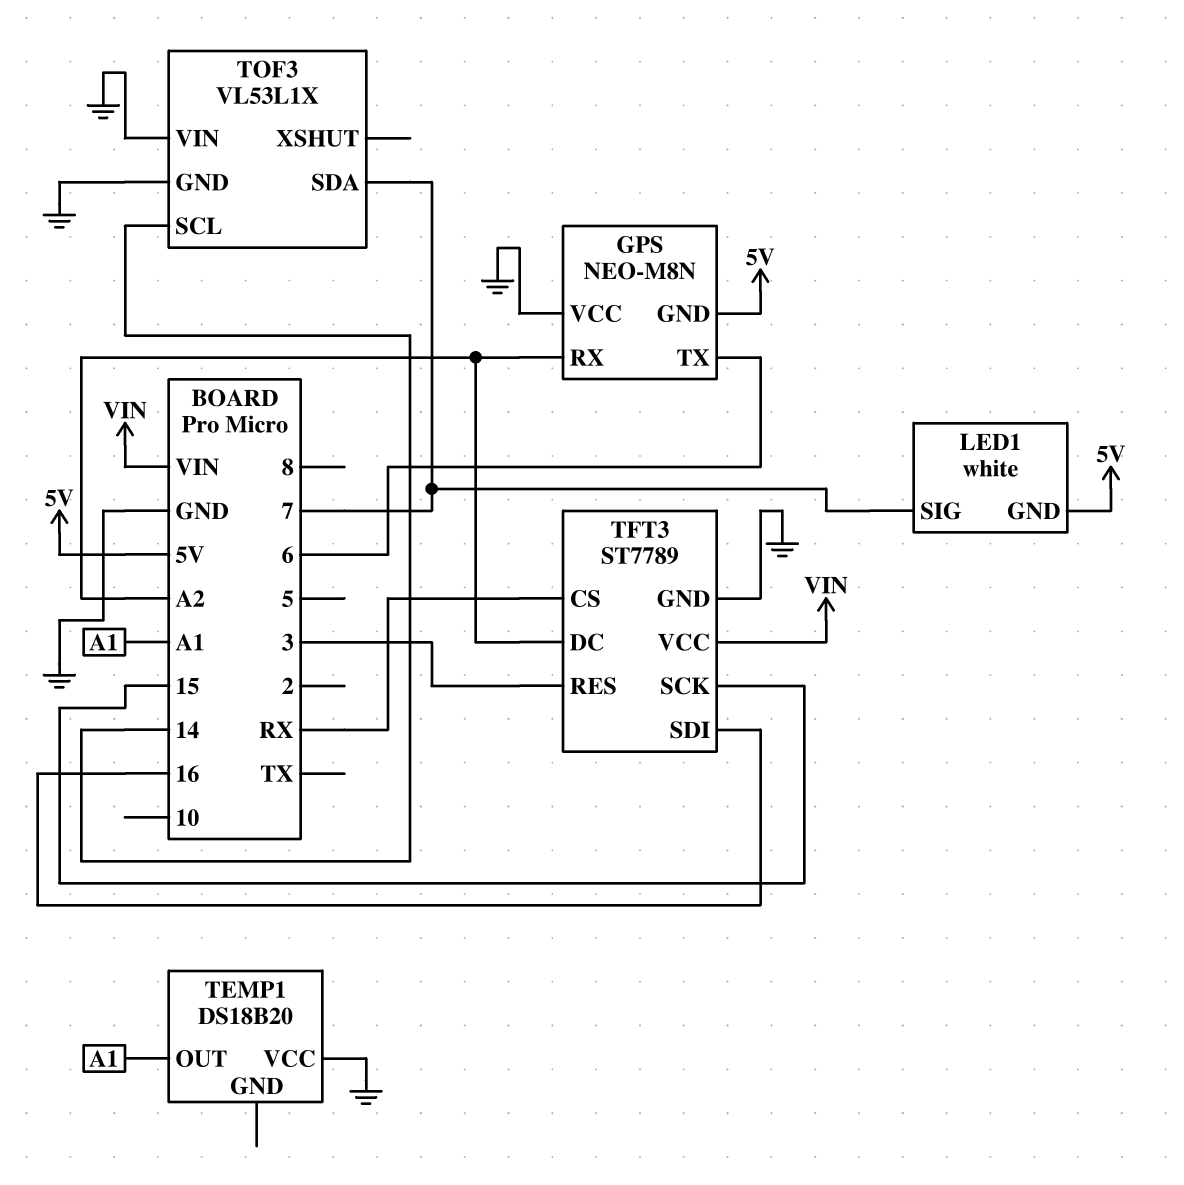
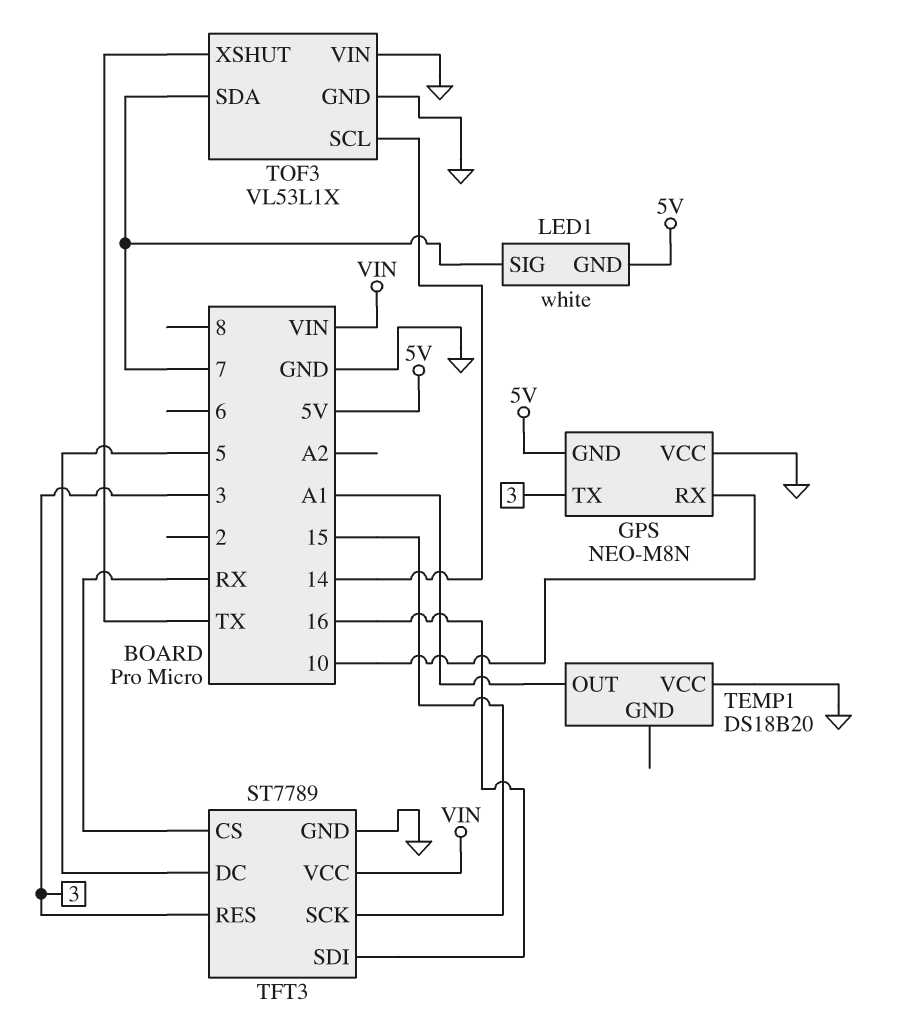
GPS pin RX: A2 -> 10
GPS pin TX: 6 -> 3
TFT3 pin DC: A2 -> 5
TOF3 pin XSHUT: none -> TX

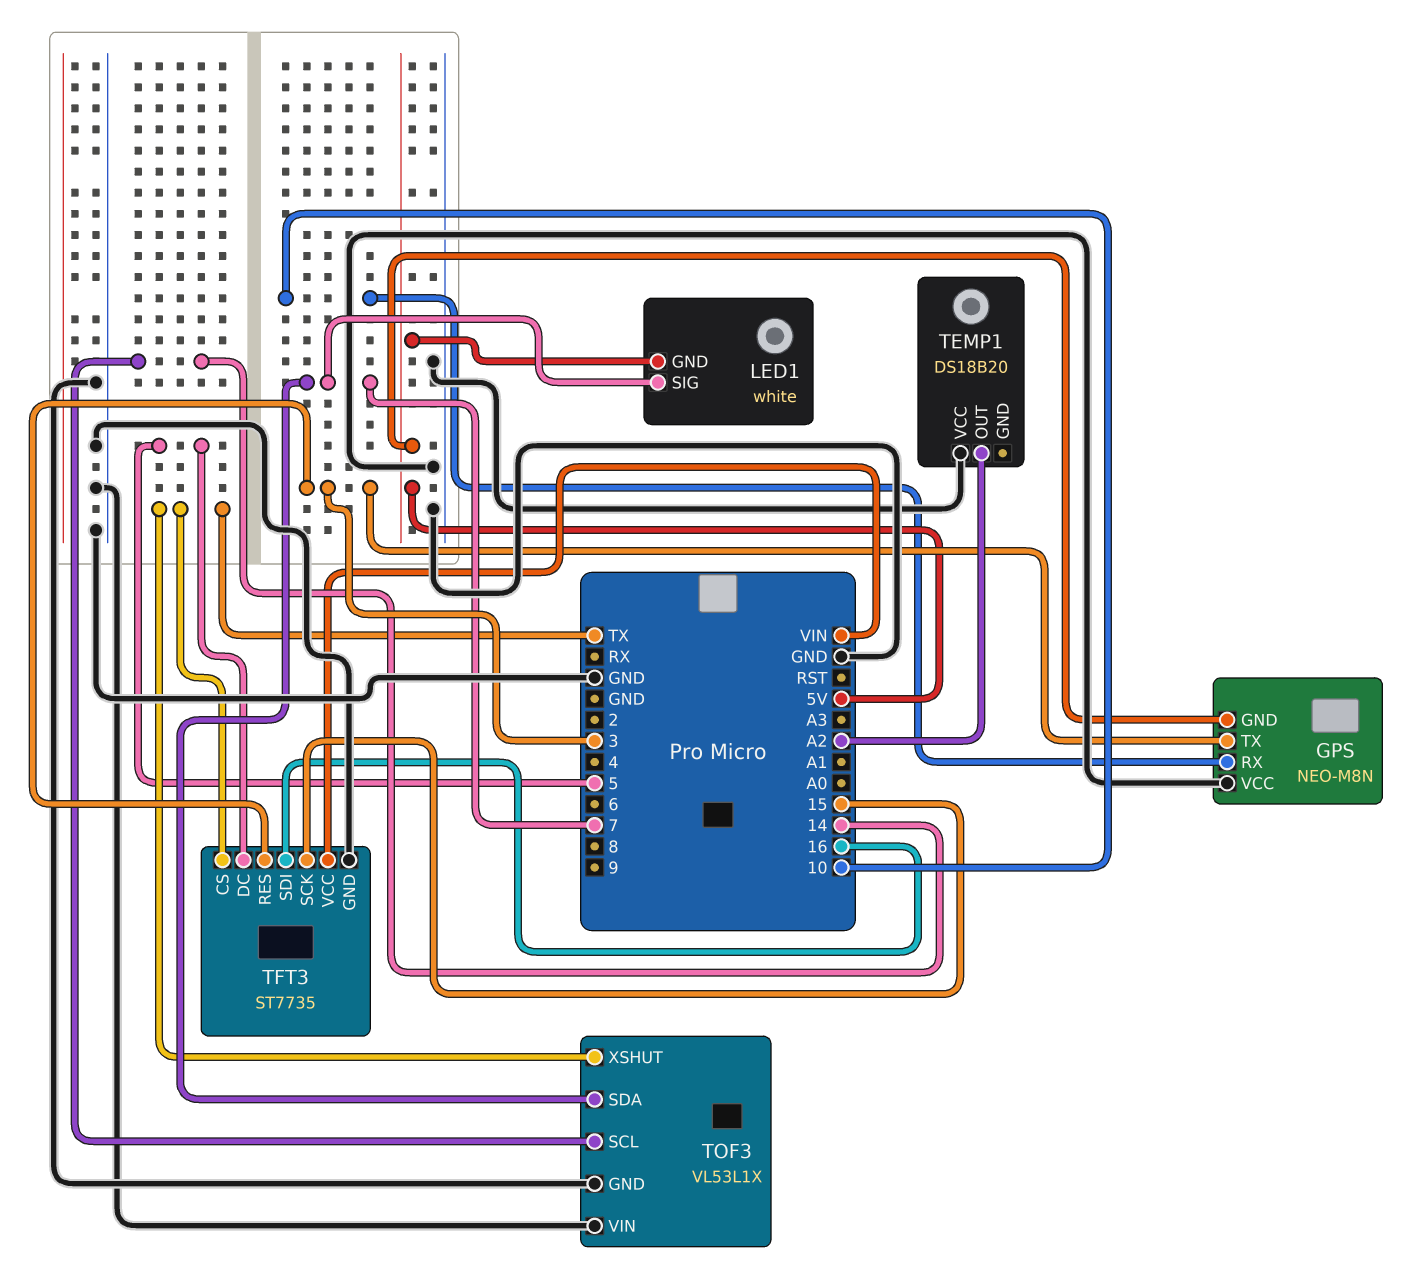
TEMP1 pin OUT: A1 -> A2
TFT3: ST7789 -> ST7735
TFT3 pin CS: RX -> TX

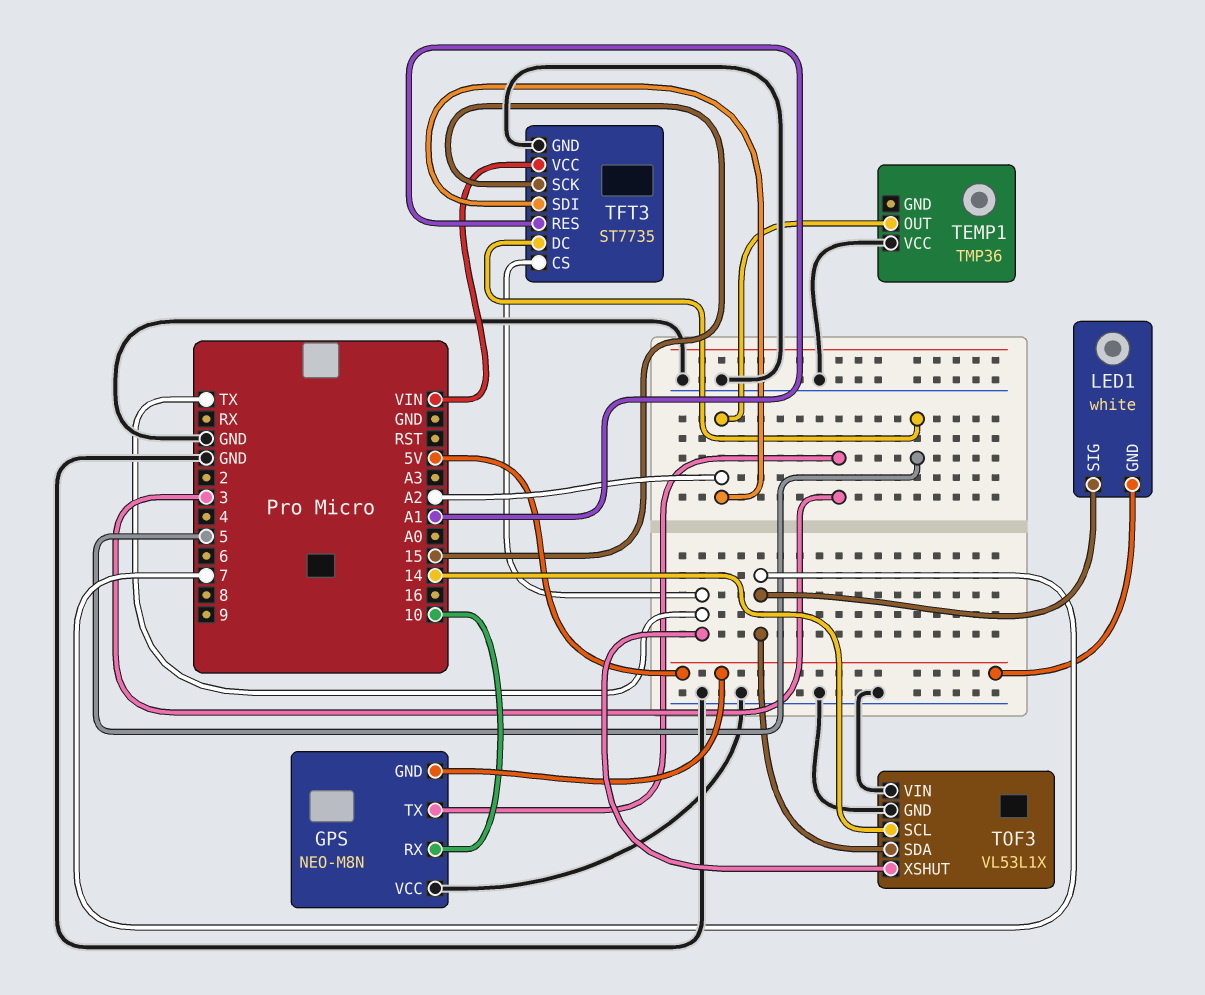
TEMP1: DS18B20 -> TMP36
TFT3 pin RES: 3 -> A1
TFT3 pin SDI: 16 -> A2

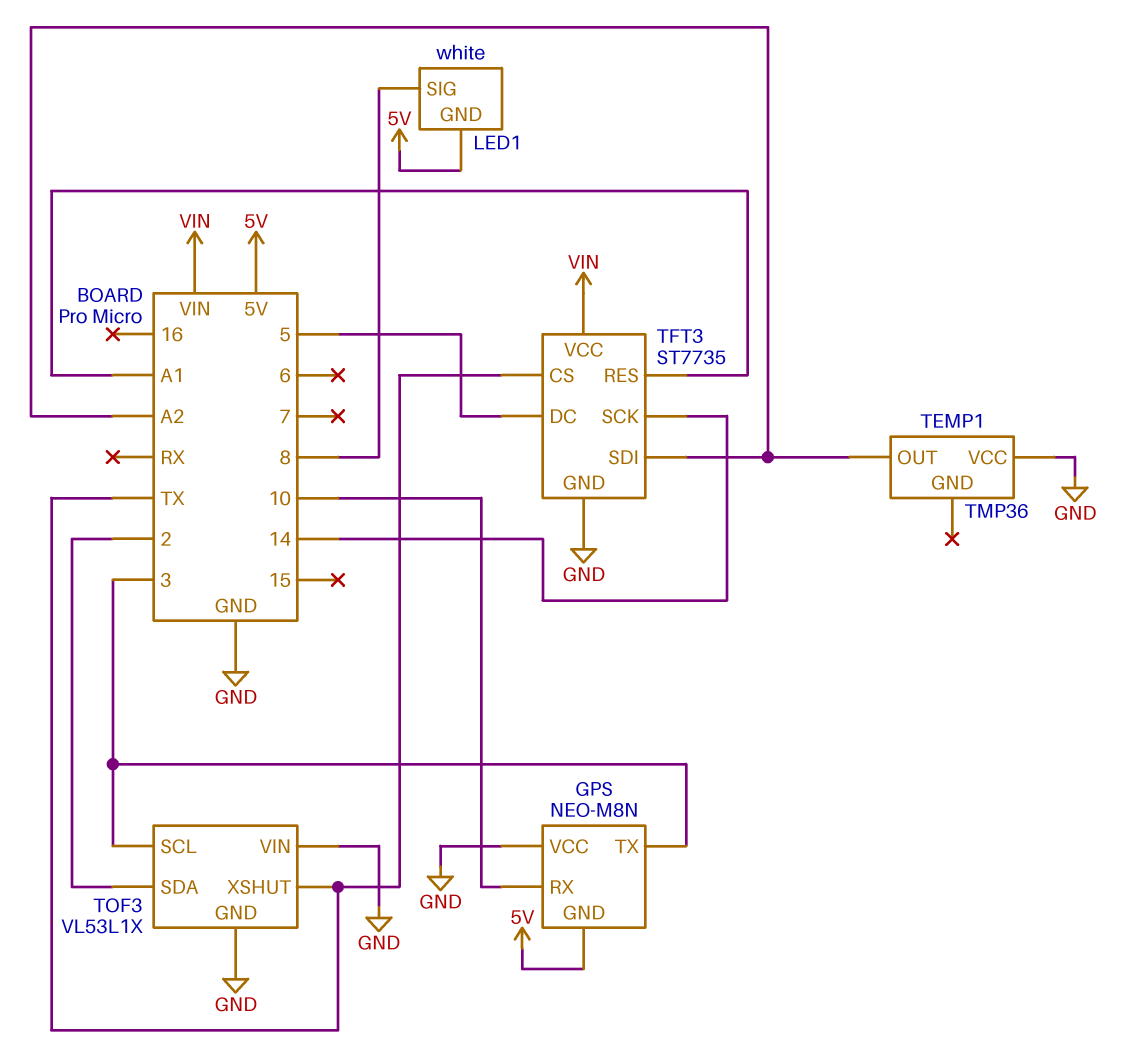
LED1 pin SIG: 7 -> 8
TFT3 pin SCK: 15 -> 14
TOF3 pin SCL: 14 -> 3
TOF3 pin SDA: 7 -> 2

